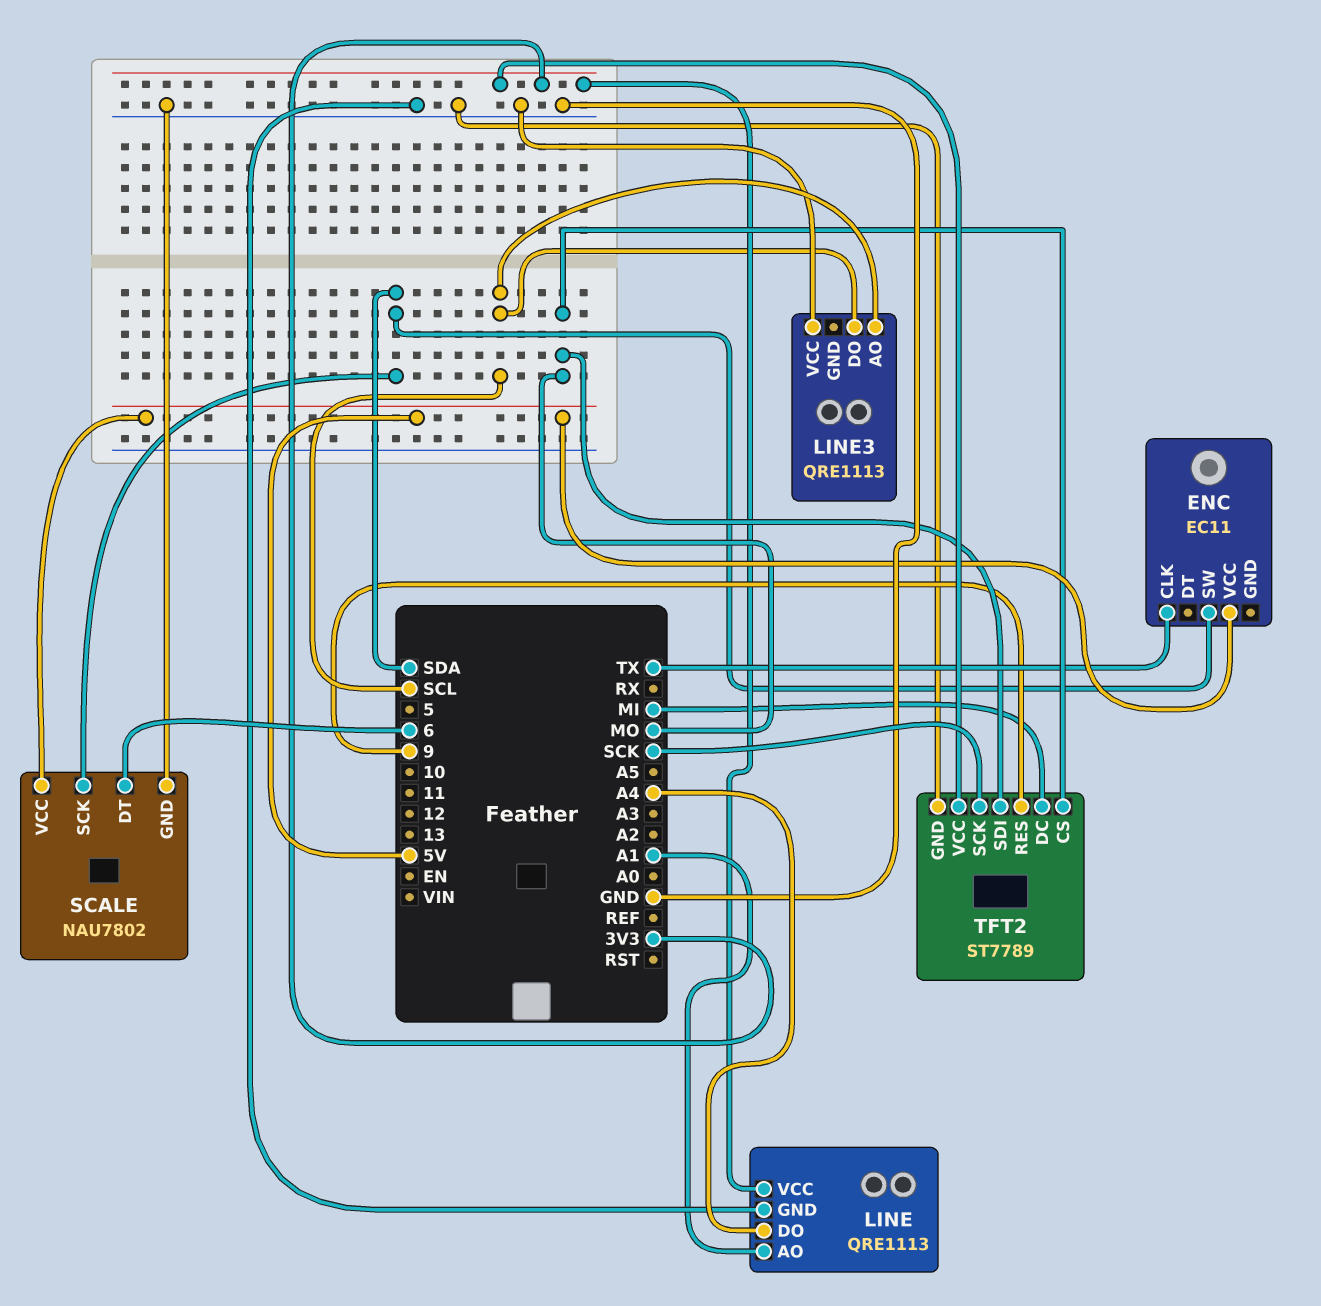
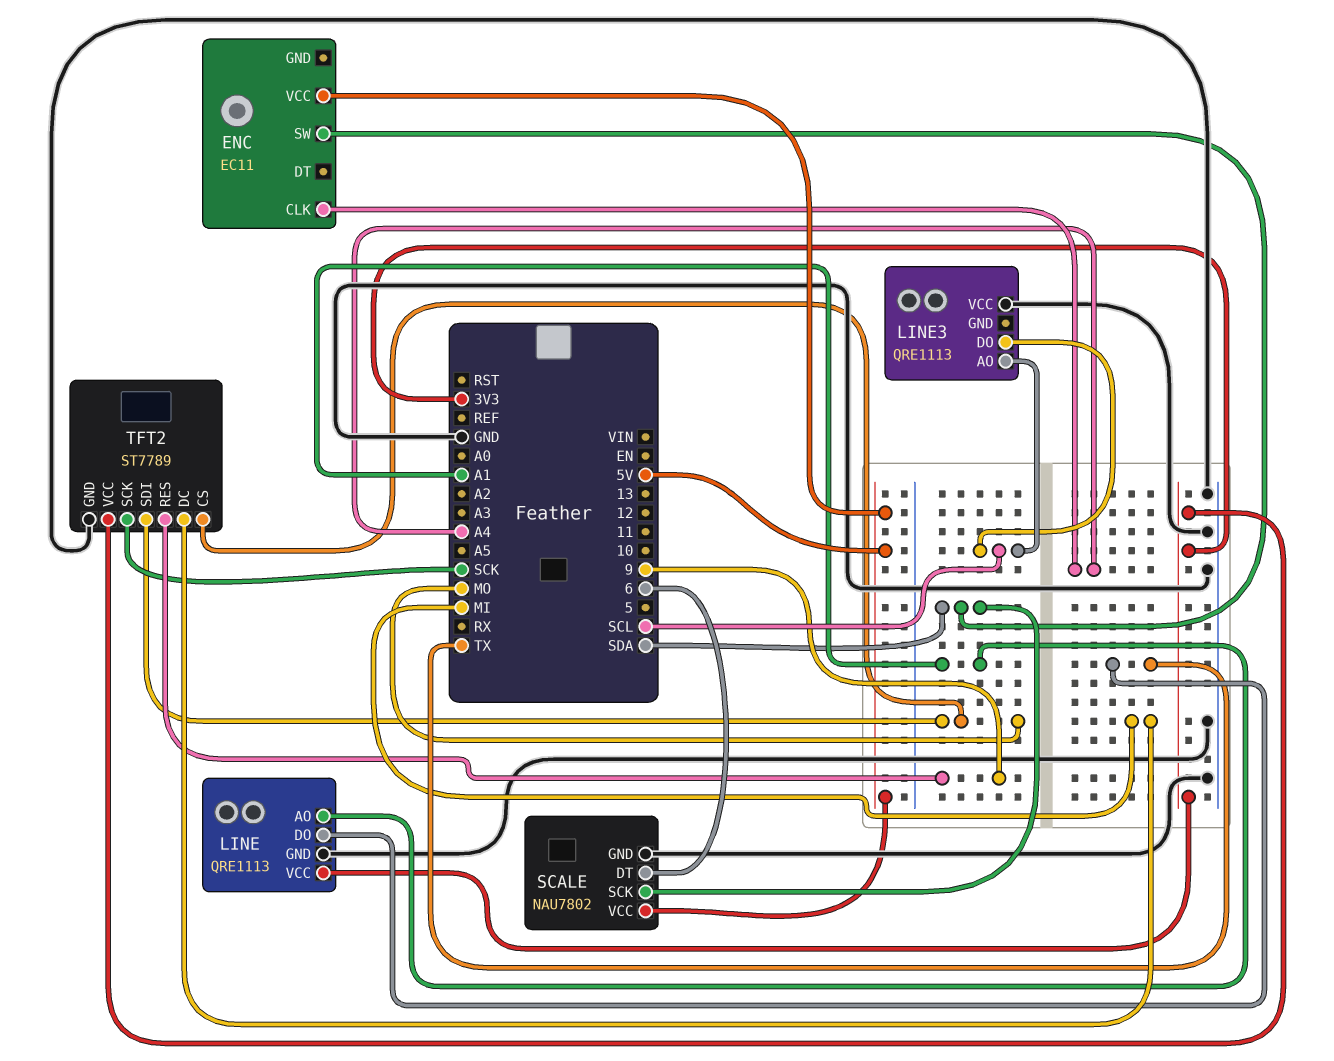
ENC pin CLK: TX -> A4
LINE pin DO: A4 -> TX

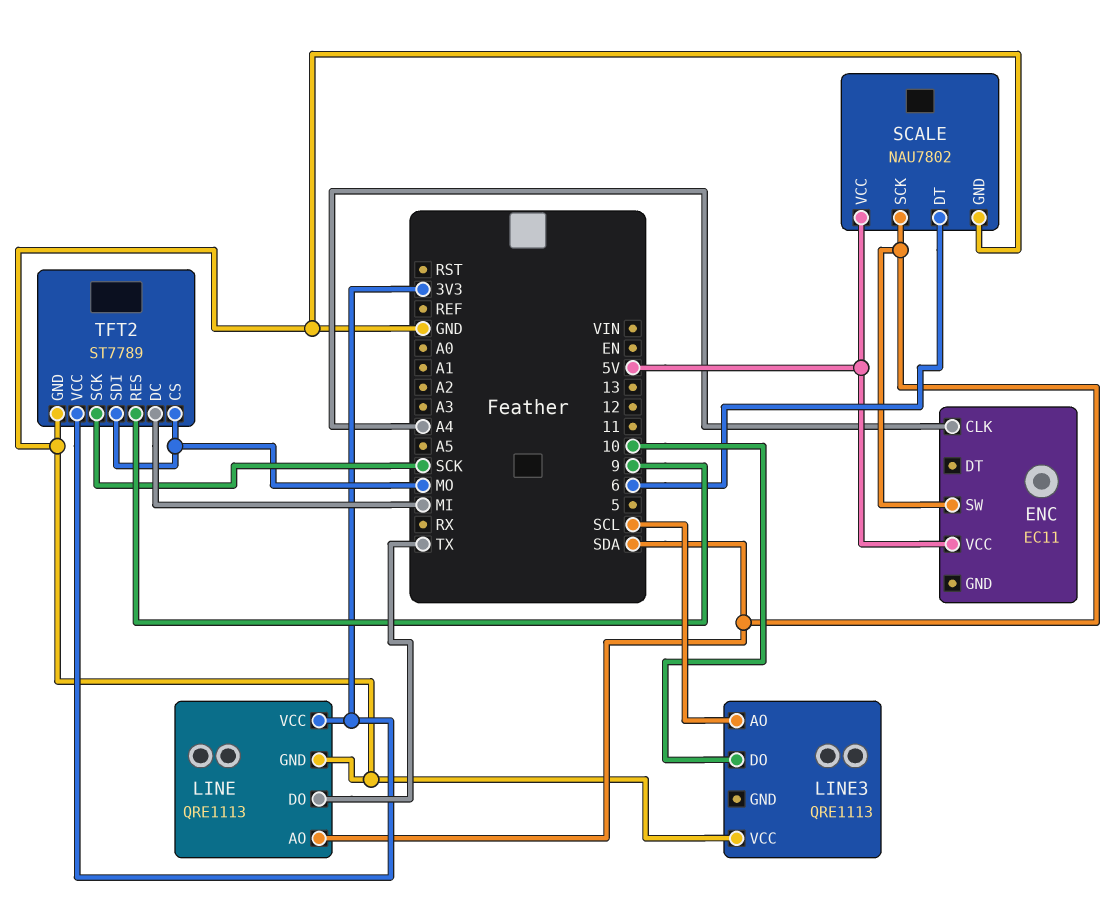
LINE pin AO: A1 -> SDA
LINE3 pin DO: SCL -> 10

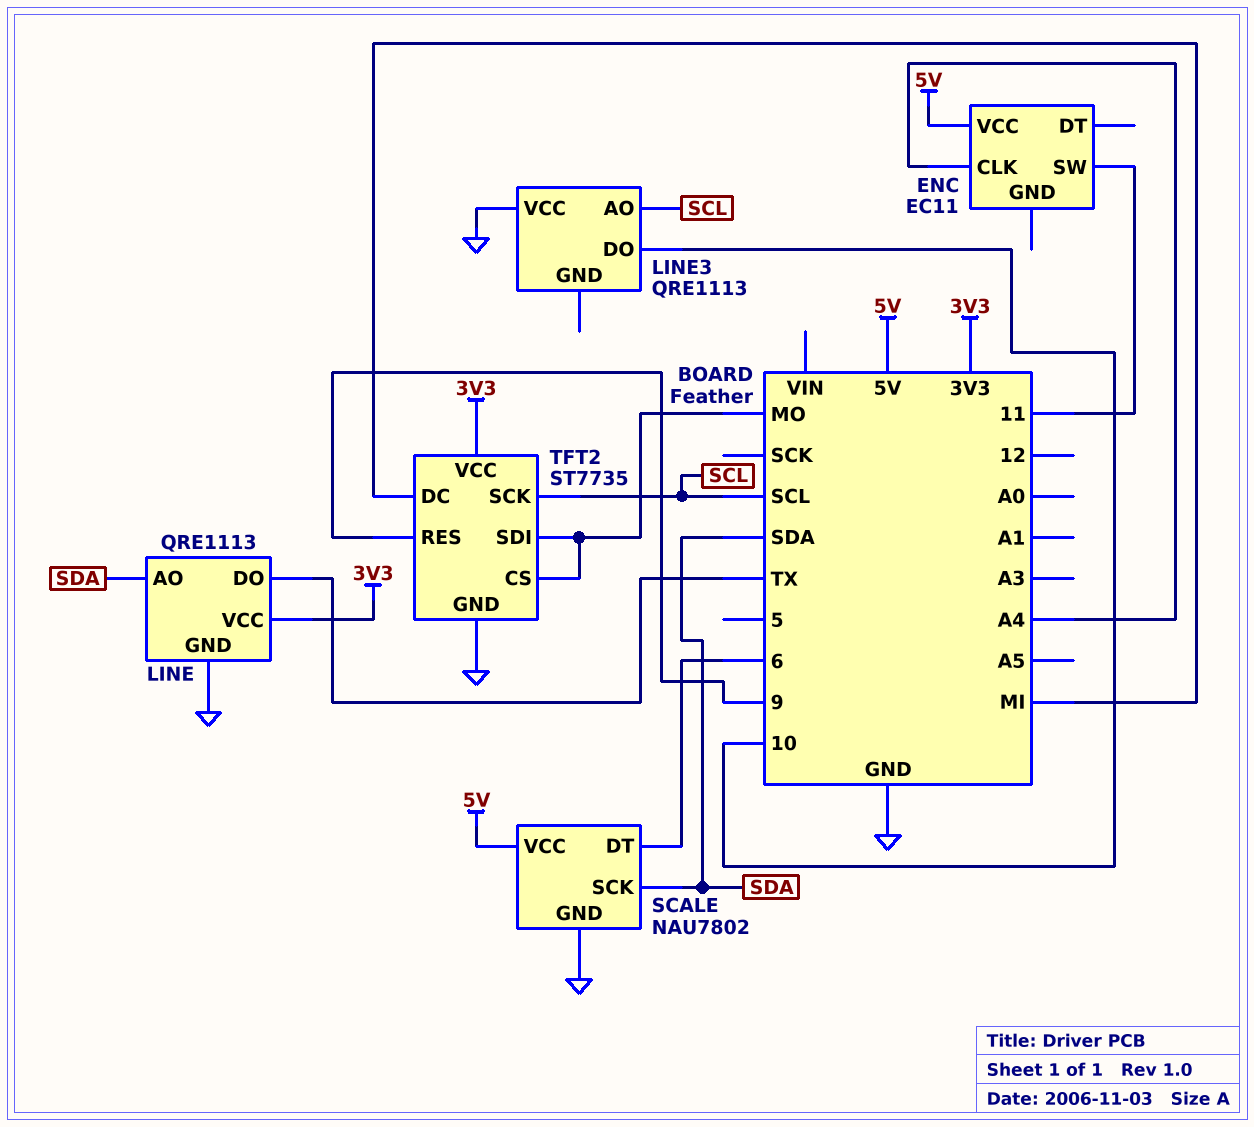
ENC pin SW: SDA -> 11
TFT2: ST7789 -> ST7735
TFT2 pin SCK: SCK -> SCL

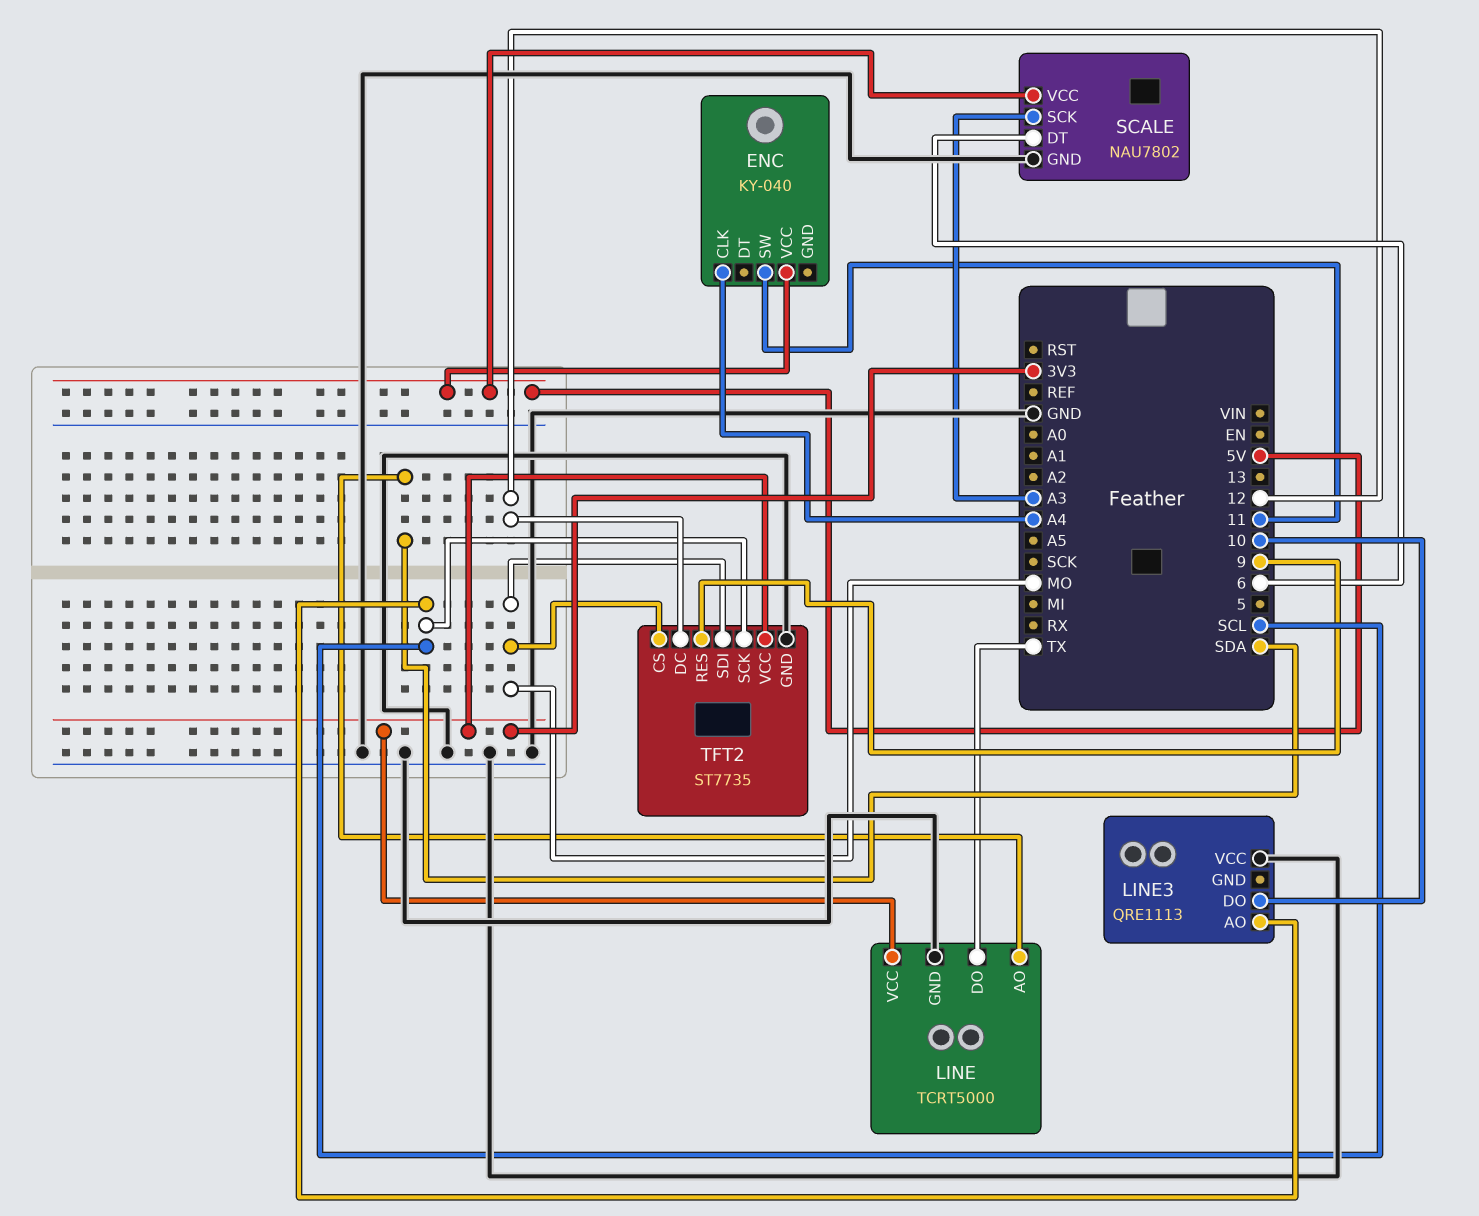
ENC: EC11 -> KY-040
LINE: QRE1113 -> TCRT5000
SCALE pin SCK: SDA -> A3
TFT2 pin DC: MI -> 12

